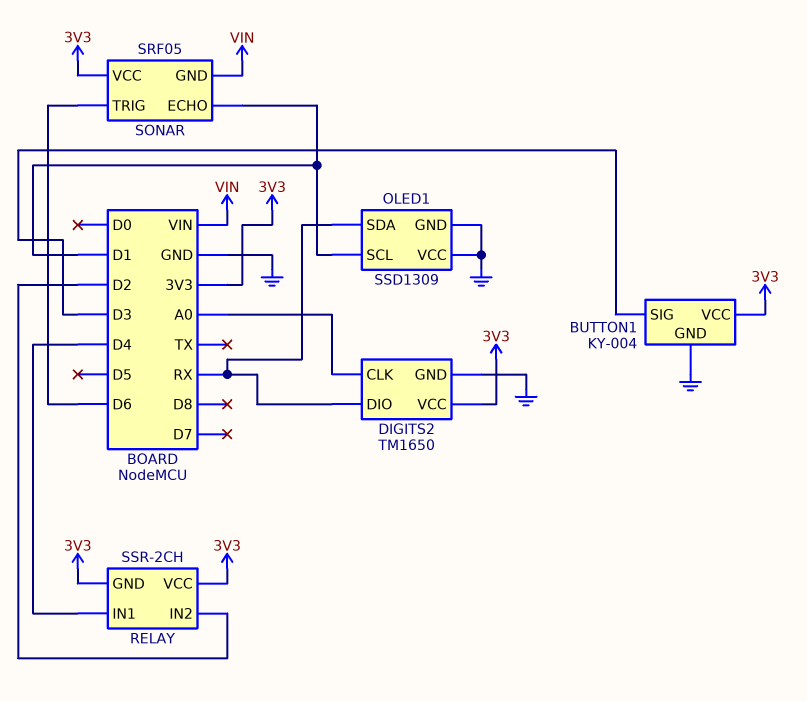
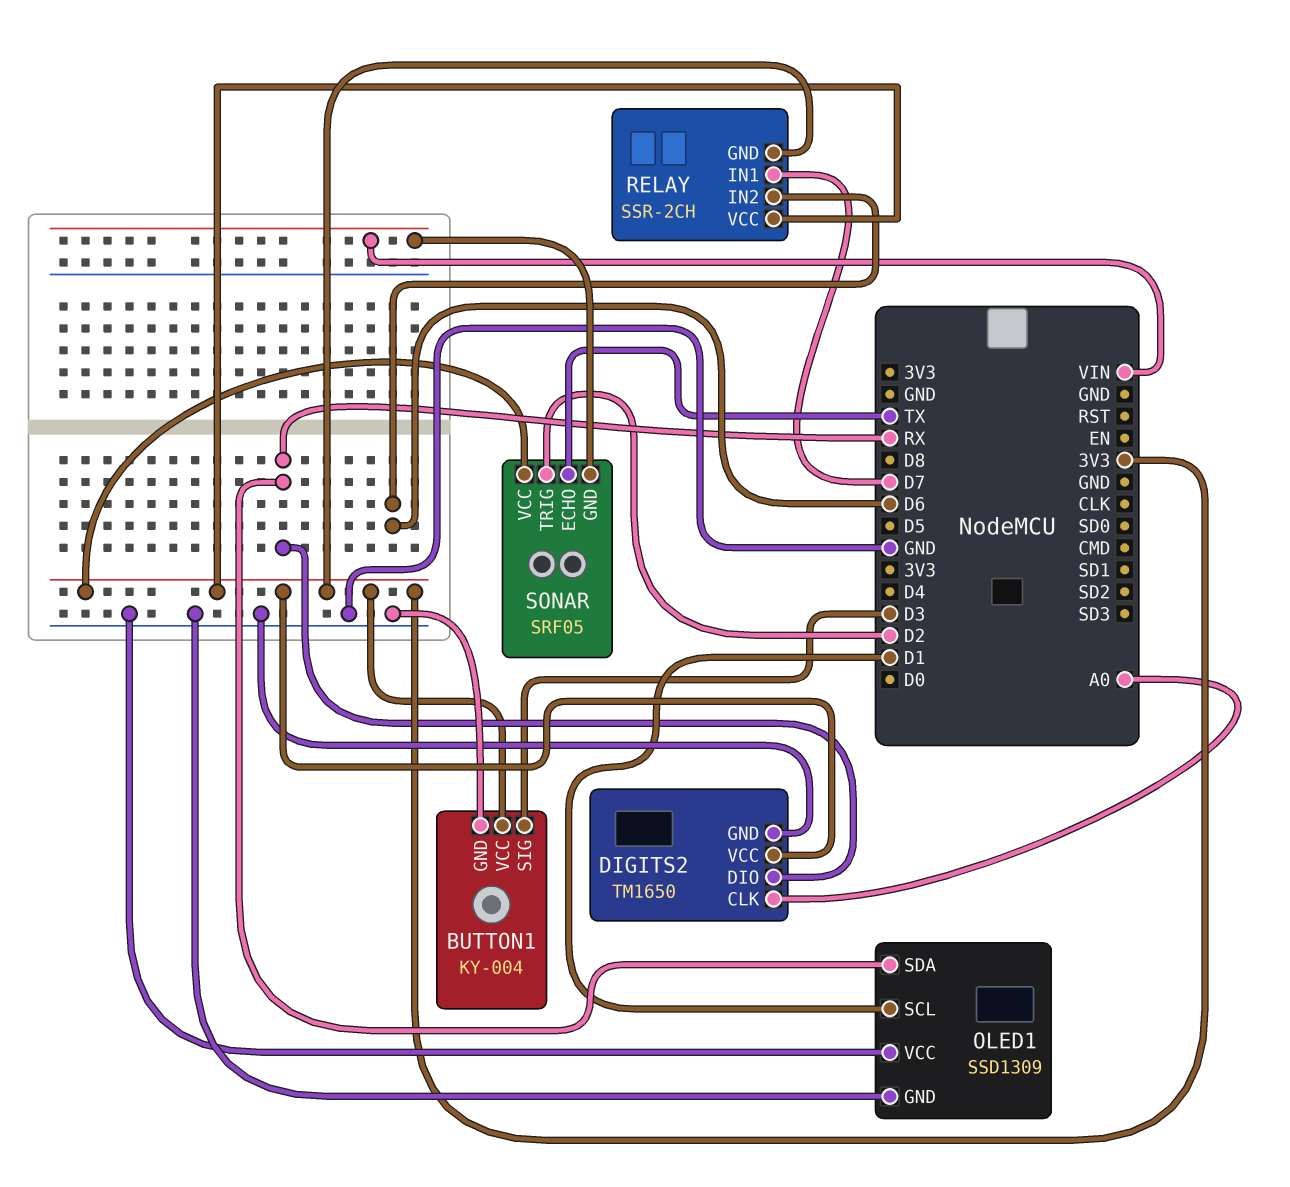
RELAY pin IN1: D4 -> D7
RELAY pin IN2: D2 -> D6
SONAR pin ECHO: D1 -> TX
SONAR pin TRIG: D6 -> D2

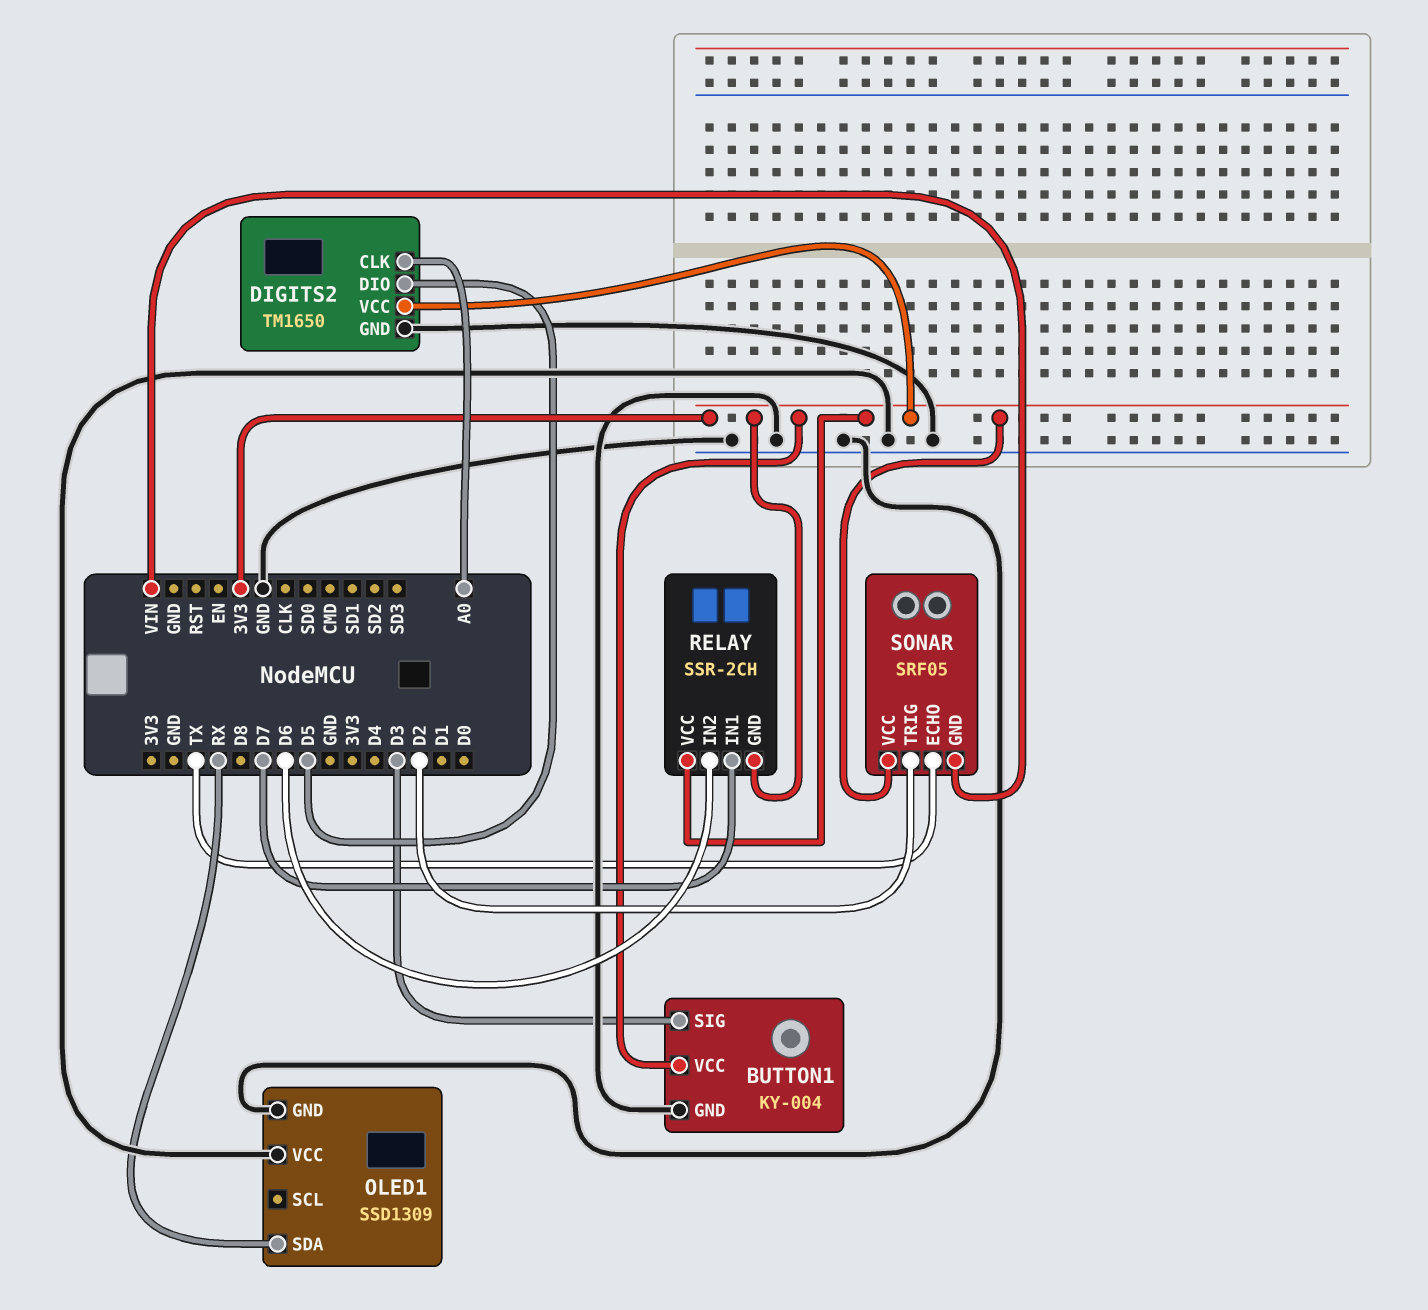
DIGITS2 pin DIO: RX -> D5
OLED1 pin SCL: D1 -> none

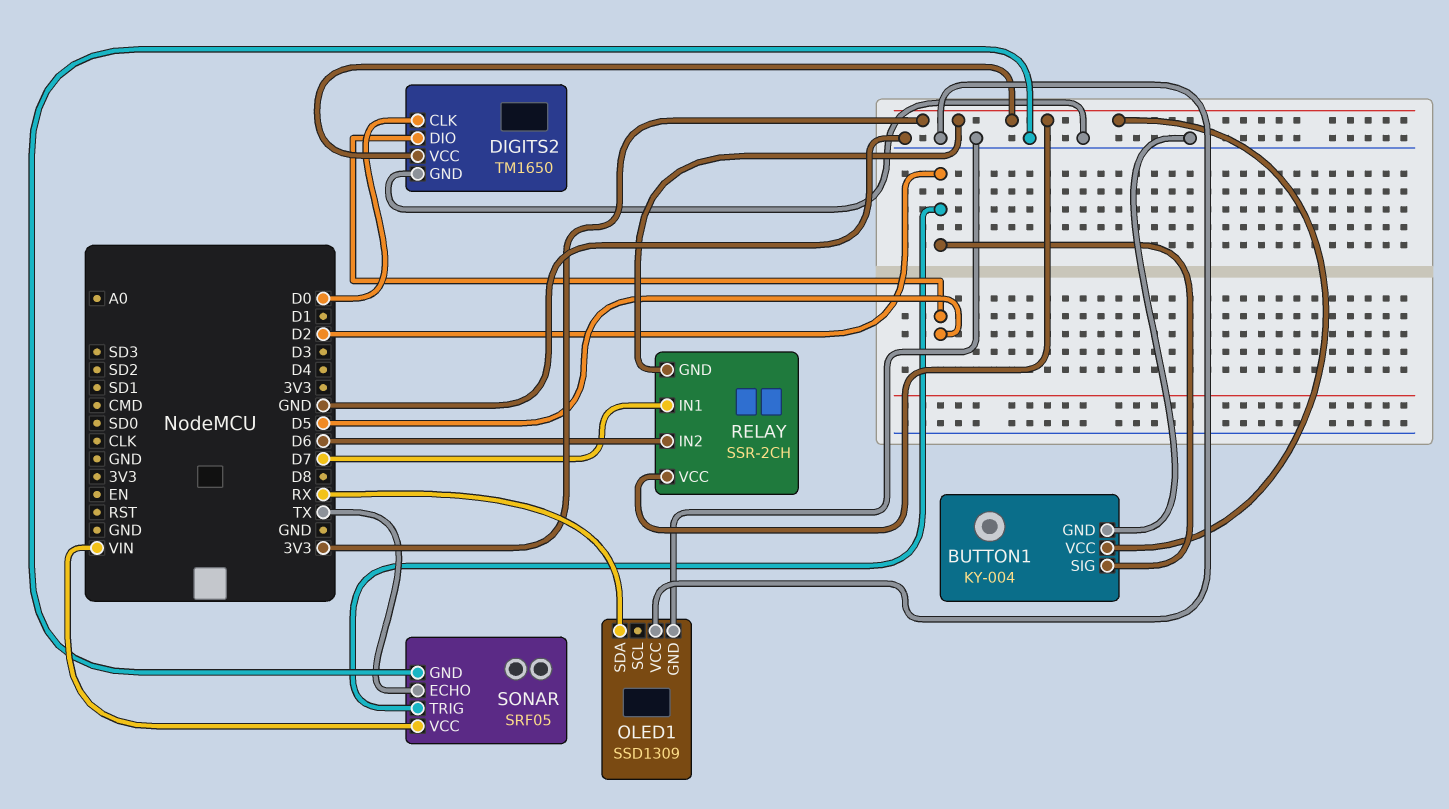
BUTTON1 pin SIG: D3 -> D2
DIGITS2 pin CLK: A0 -> D0
SONAR pin GND: VIN -> GND
SONAR pin VCC: 3V3 -> VIN

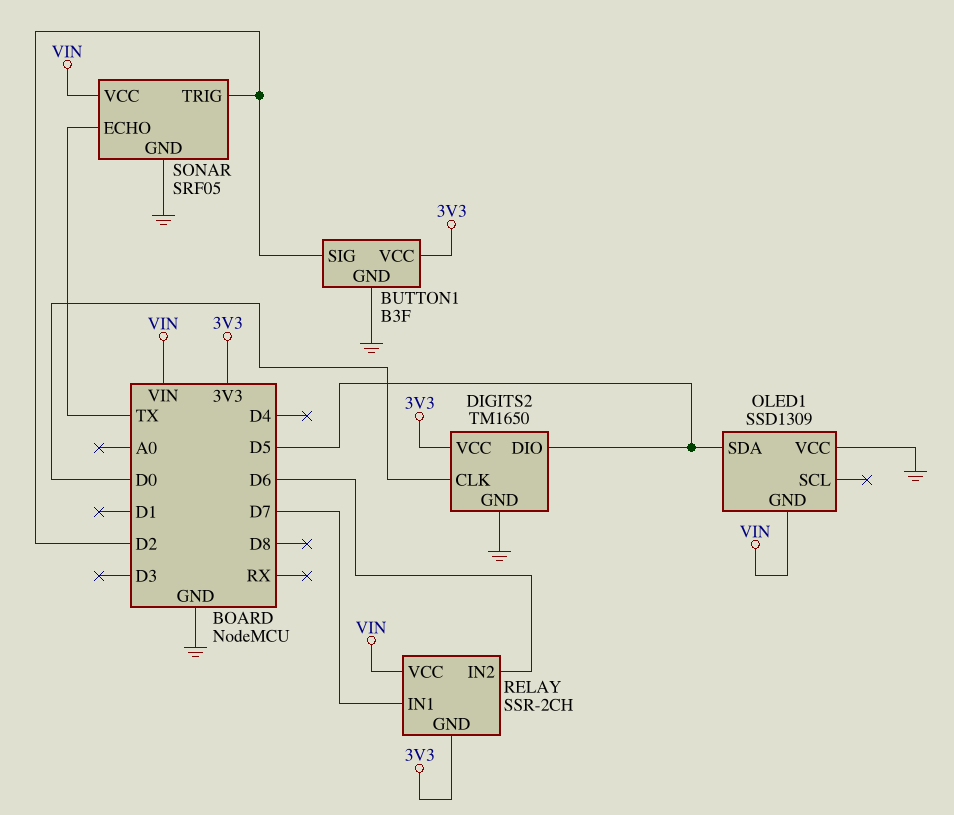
BUTTON1: KY-004 -> B3F
OLED1 pin GND: GND -> VIN
OLED1 pin SDA: RX -> D5
RELAY pin VCC: 3V3 -> VIN

